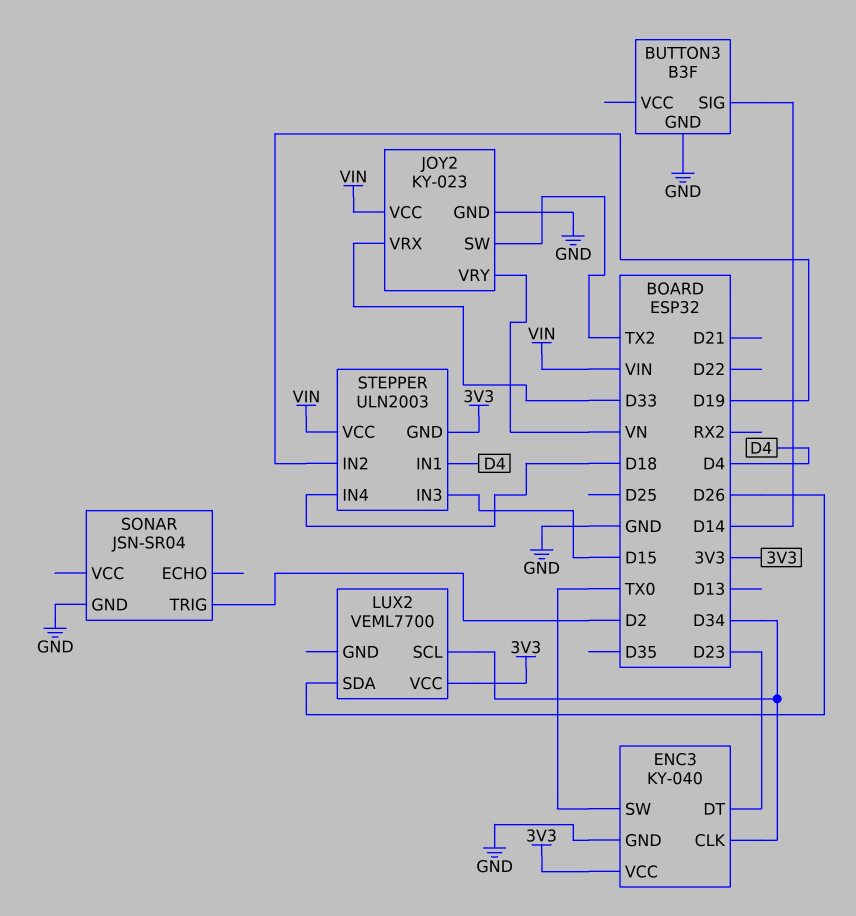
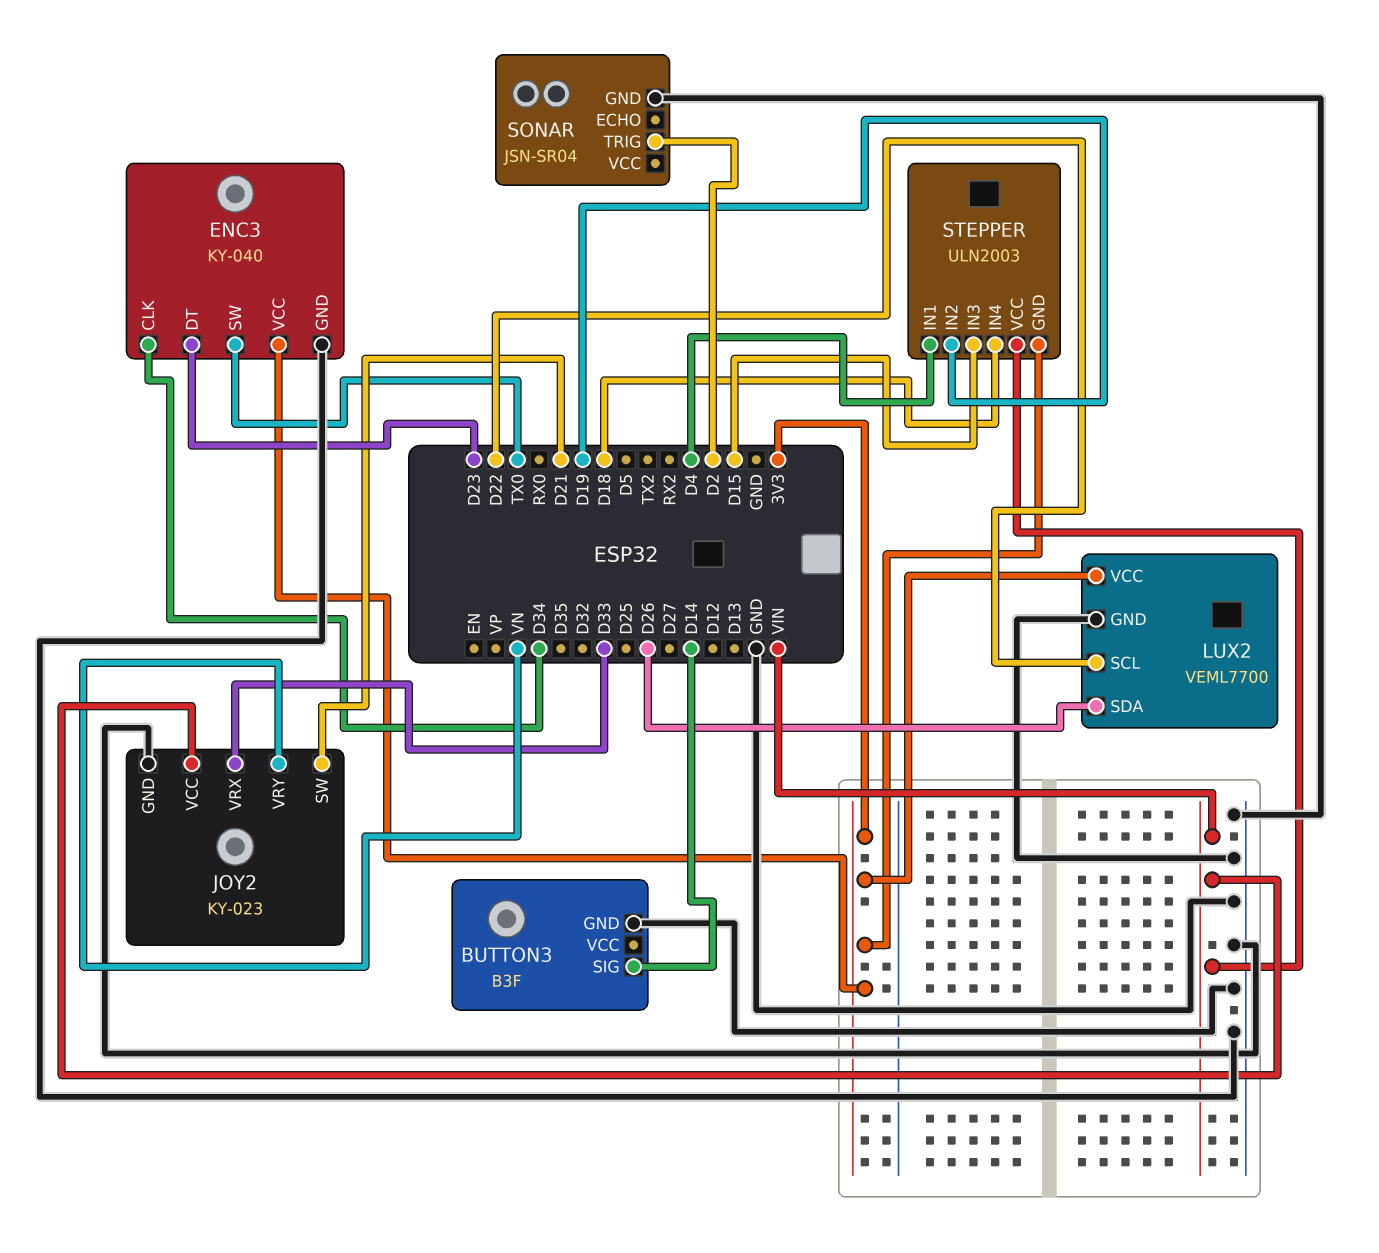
JOY2 pin SW: TX2 -> D21
LUX2 pin GND: none -> GND
LUX2 pin SCL: D34 -> D22

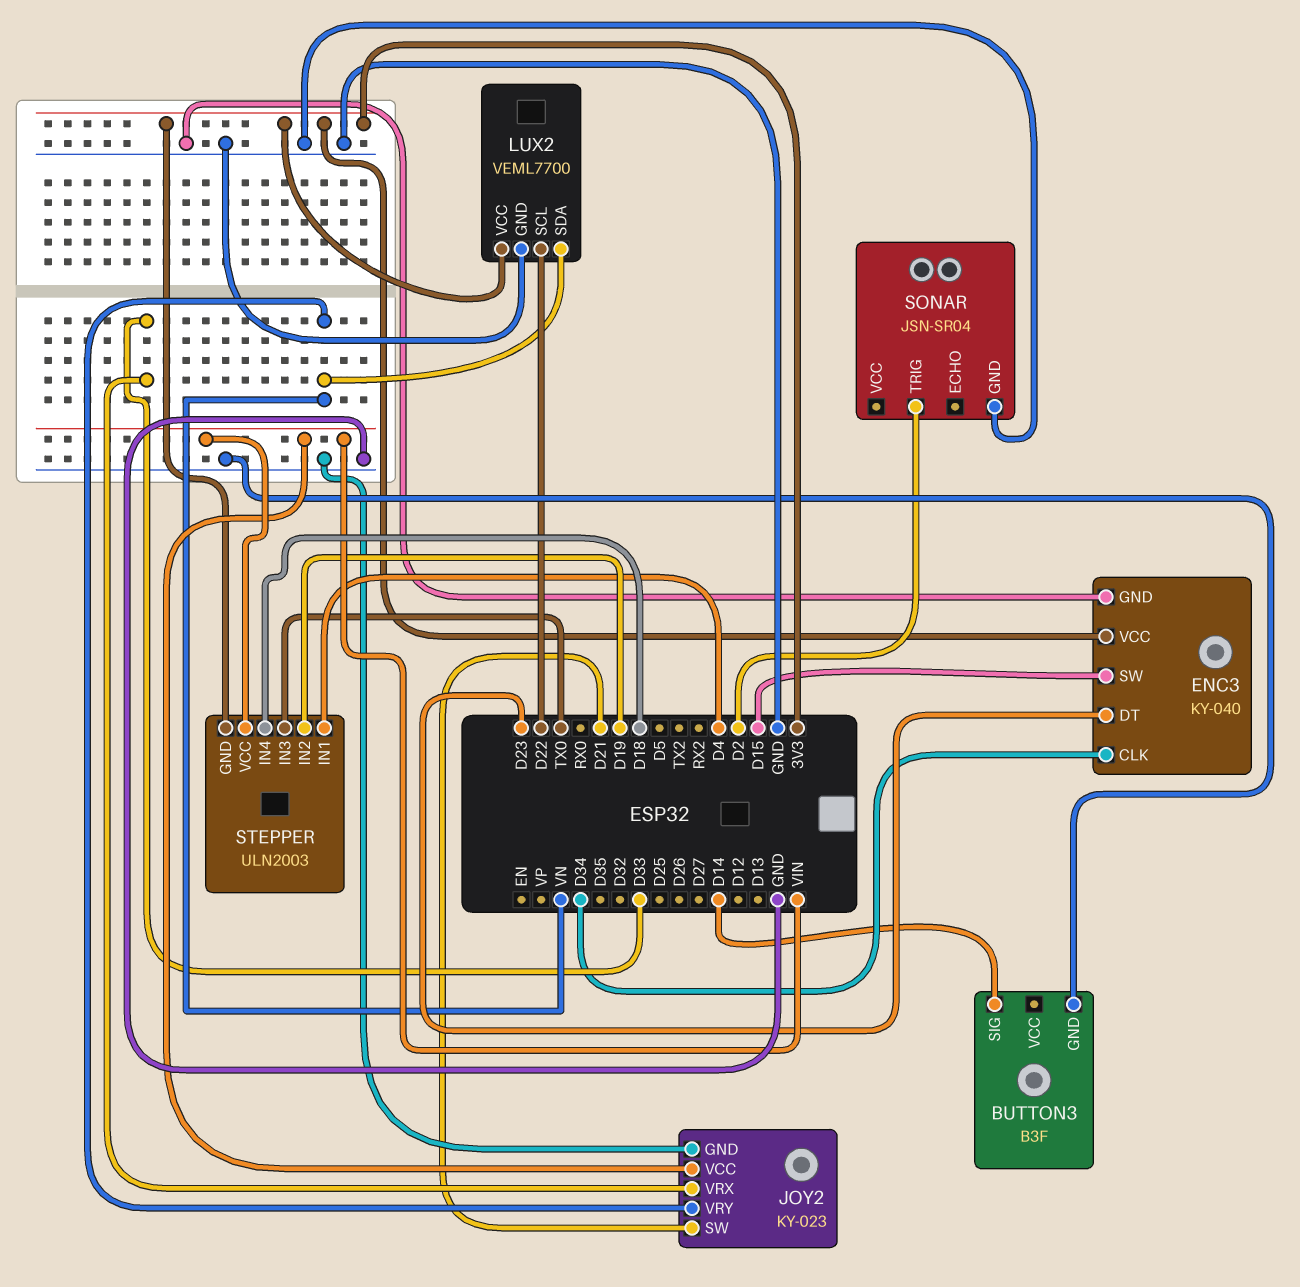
ENC3 pin SW: TX0 -> D15
LUX2 pin SDA: D26 -> VN
STEPPER pin IN3: D15 -> TX0

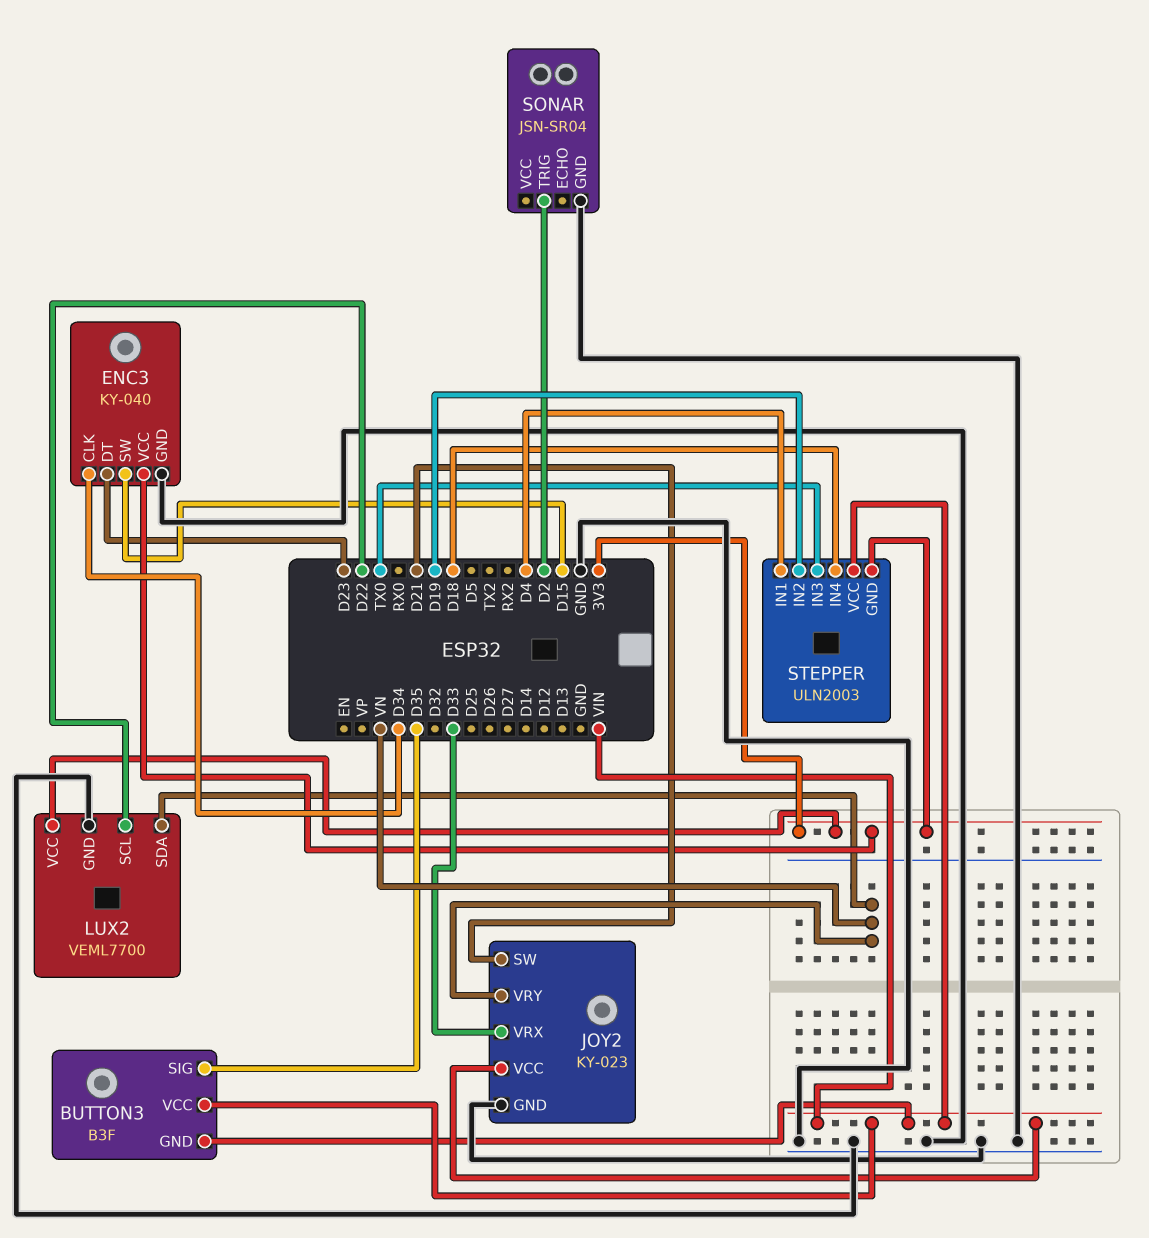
BUTTON3 pin GND: GND -> VIN
BUTTON3 pin SIG: D14 -> D35
BUTTON3 pin VCC: none -> VIN

